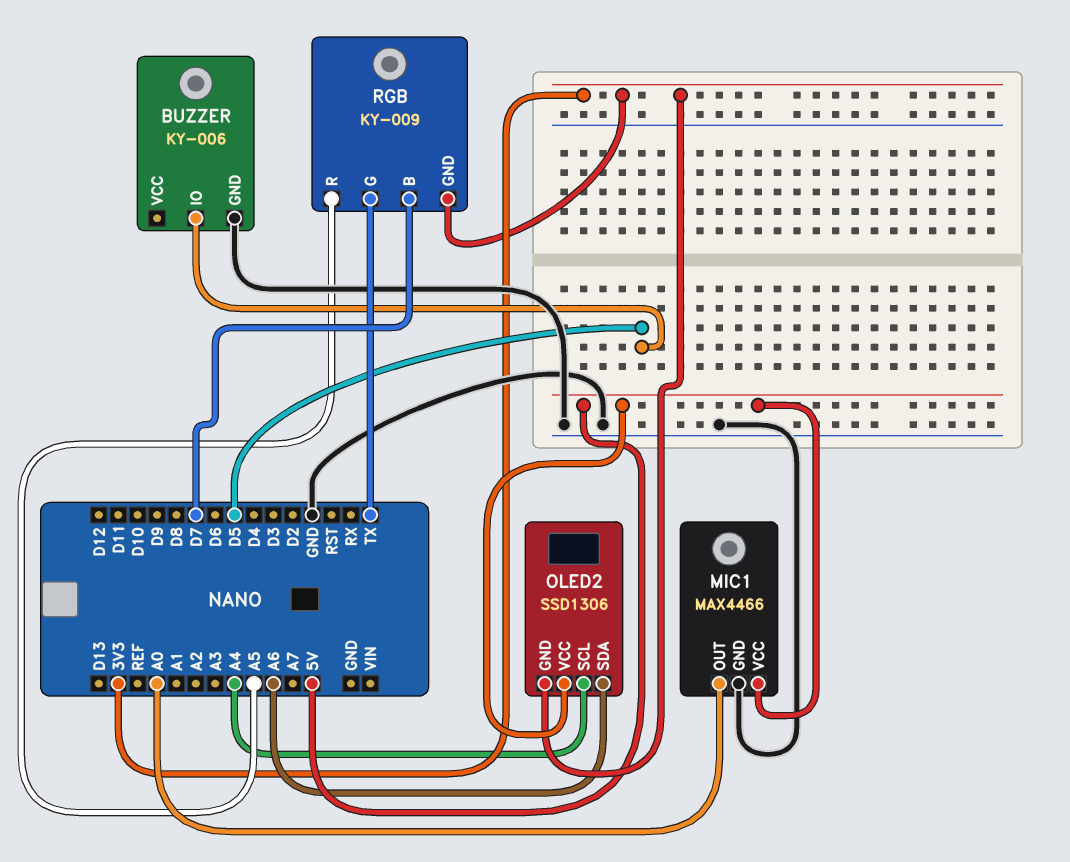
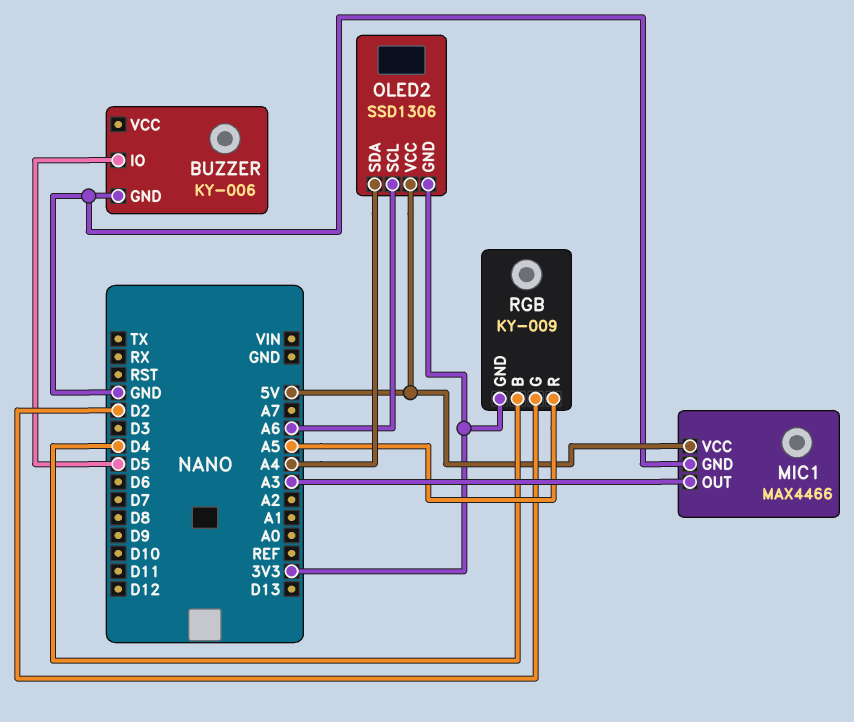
MIC1 pin OUT: A0 -> A3
OLED2 pin SCL: A4 -> A6
OLED2 pin SDA: A6 -> A4
RGB pin B: D7 -> D4
RGB pin G: TX -> D2

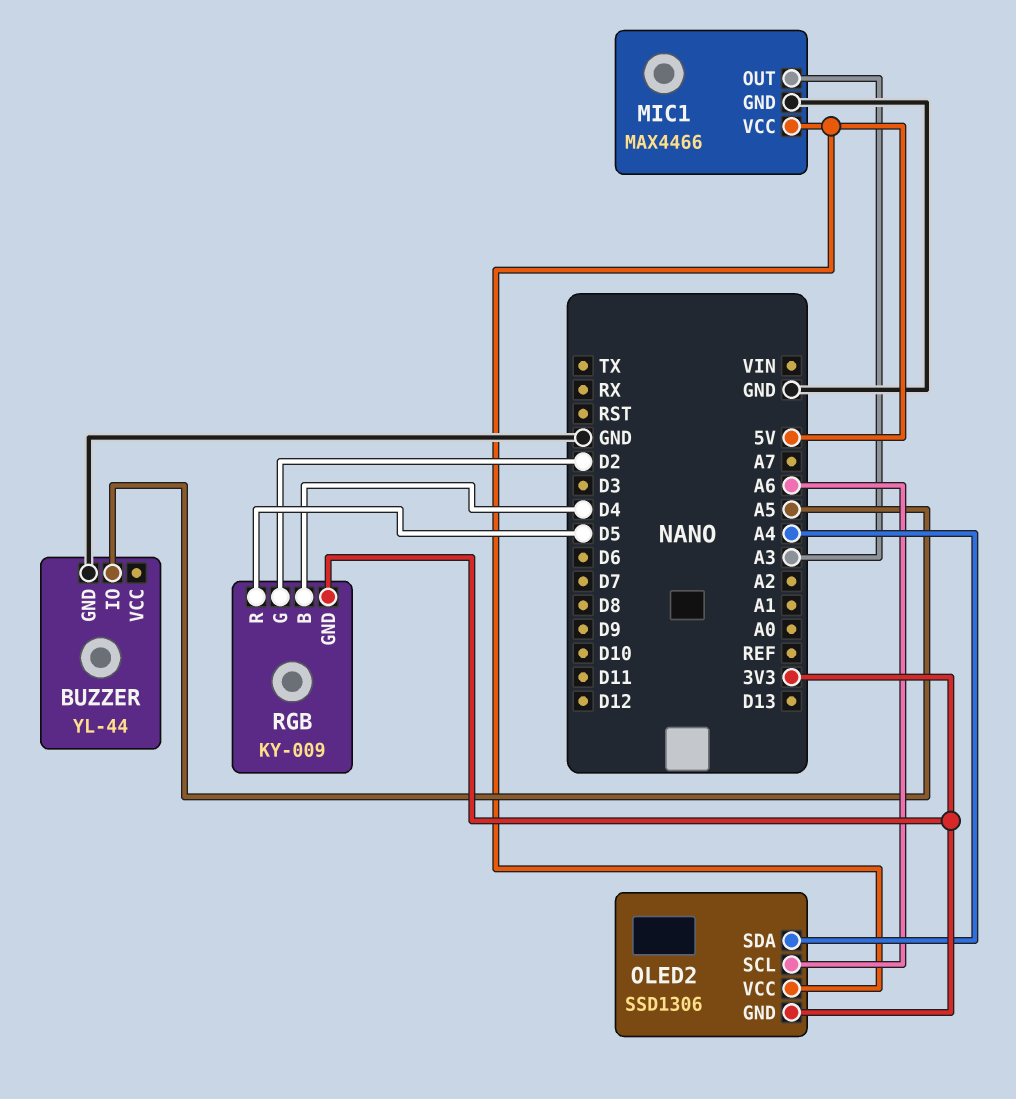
BUZZER: KY-006 -> YL-44
BUZZER pin IO: D5 -> A5
RGB pin R: A5 -> D5

